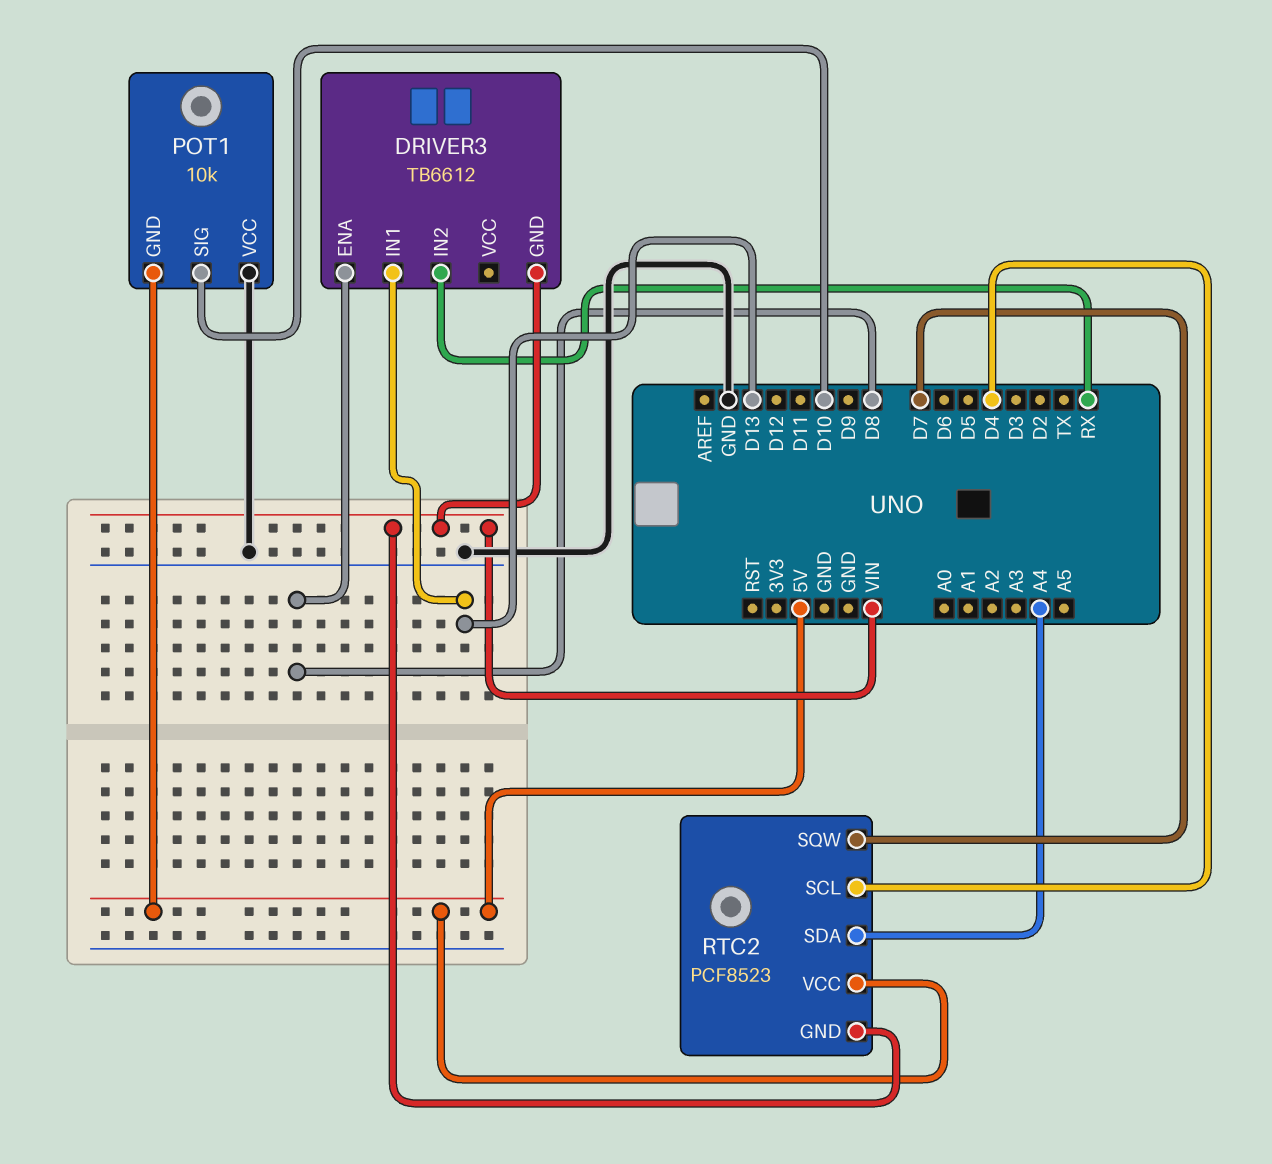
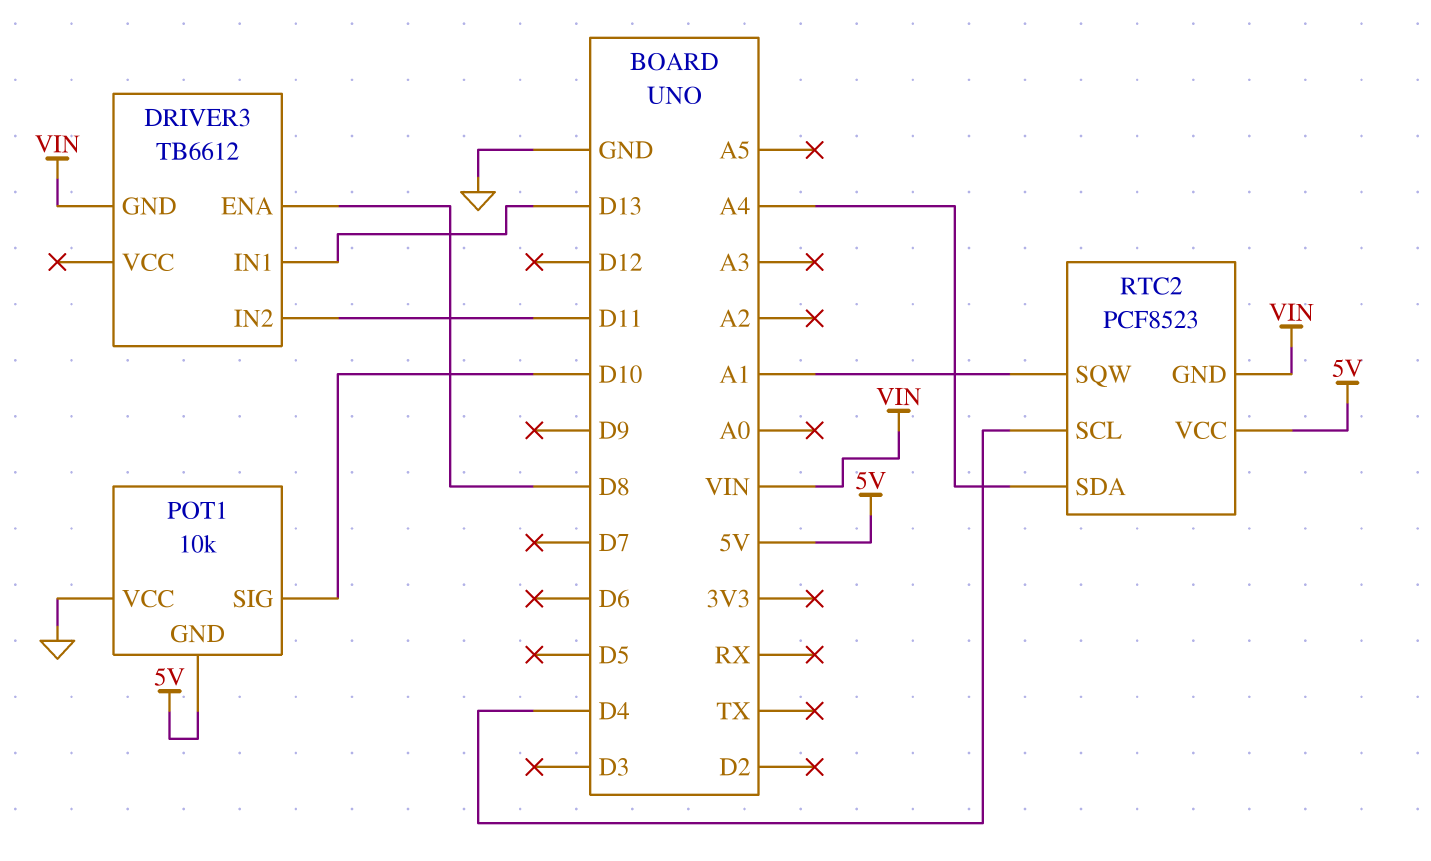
DRIVER3 pin IN2: RX -> D11
RTC2 pin SQW: D7 -> A1

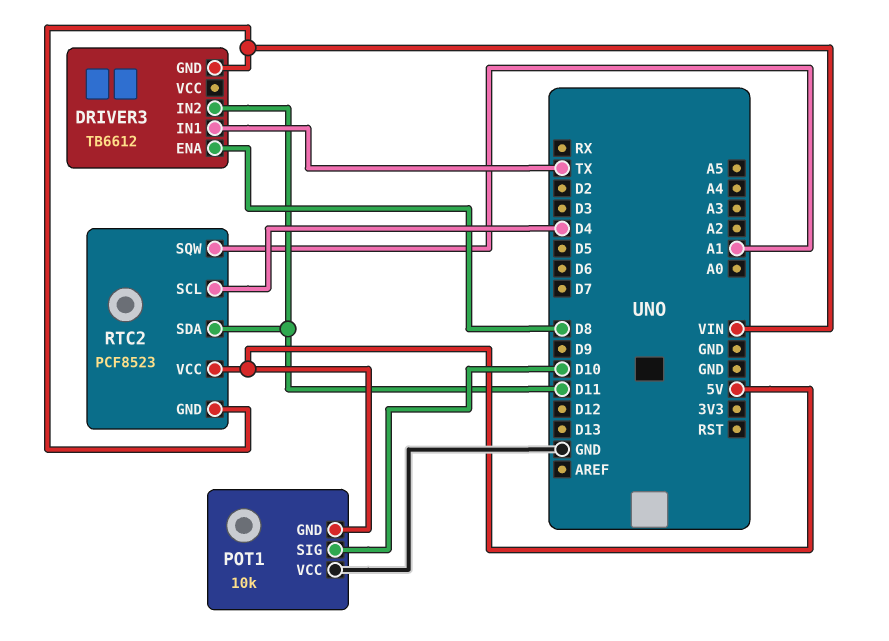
DRIVER3 pin IN1: D13 -> TX
RTC2 pin SDA: A4 -> D11

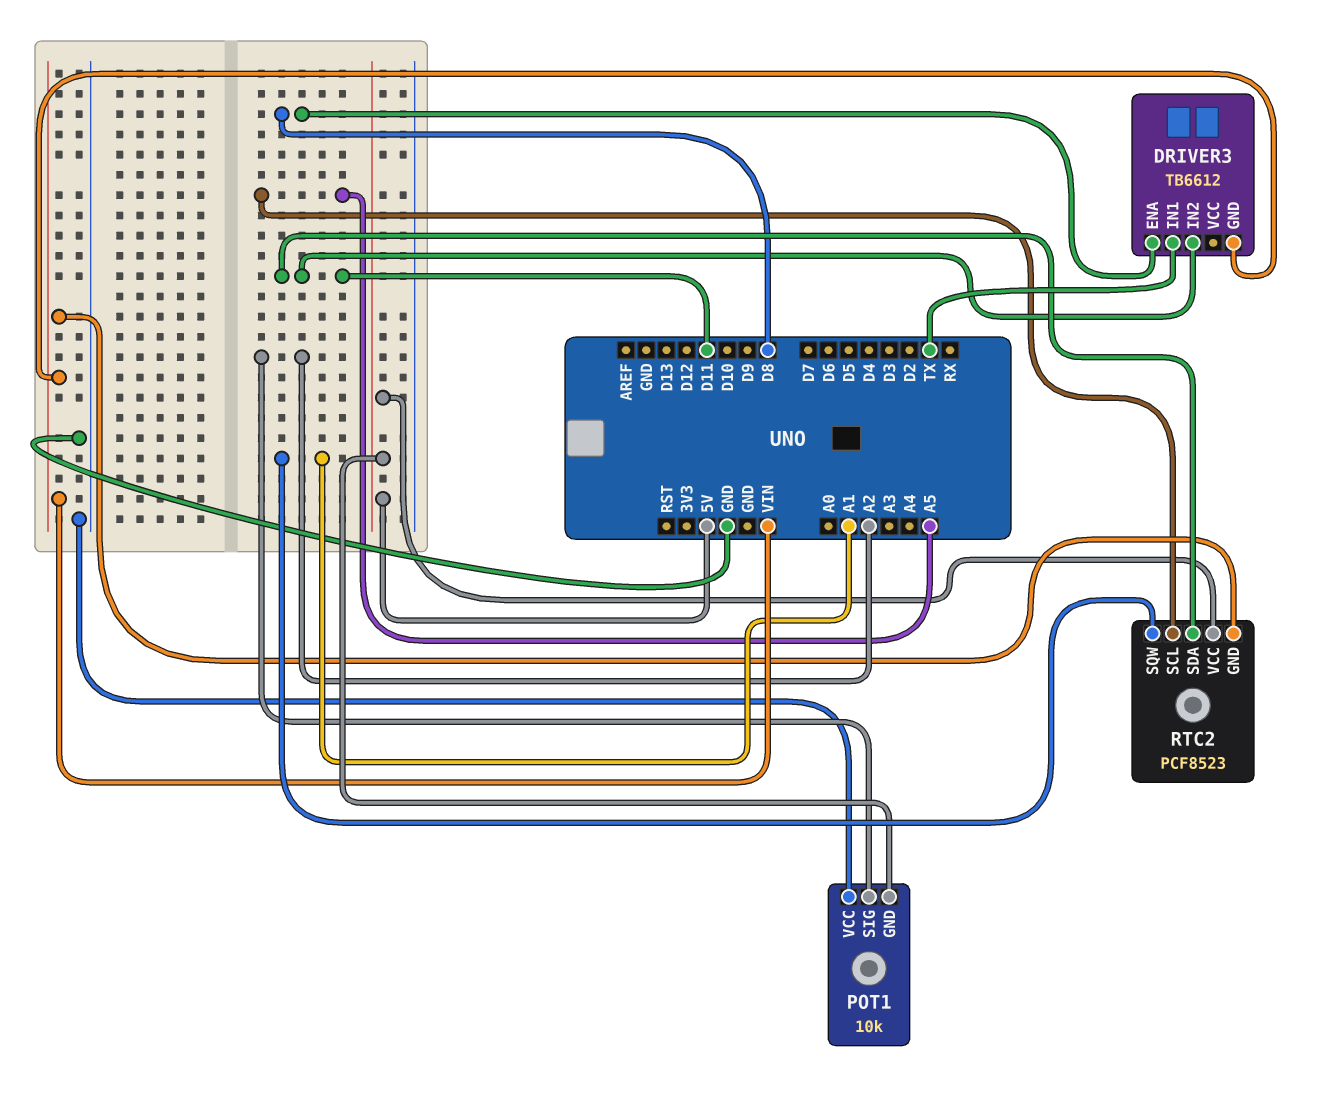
POT1 pin SIG: D10 -> A2
RTC2 pin SCL: D4 -> A5

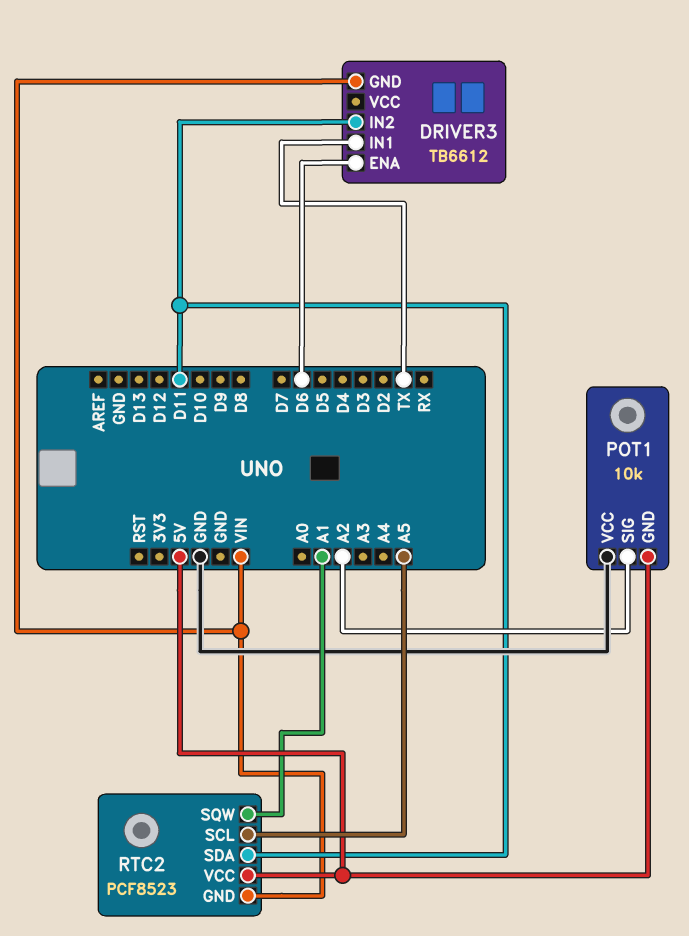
DRIVER3 pin ENA: D8 -> D6

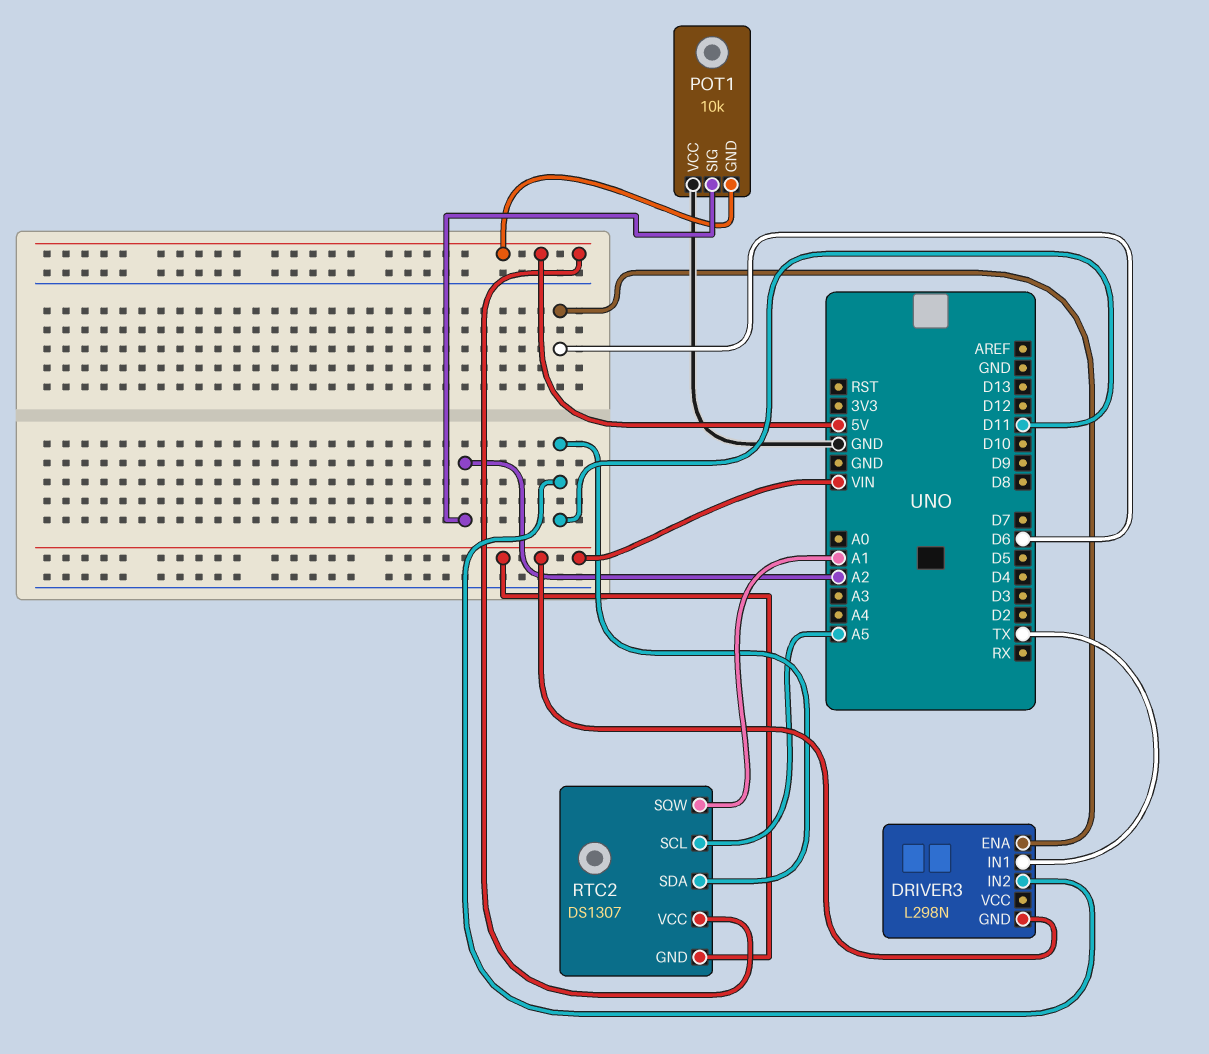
DRIVER3: TB6612 -> L298N
RTC2: PCF8523 -> DS1307

